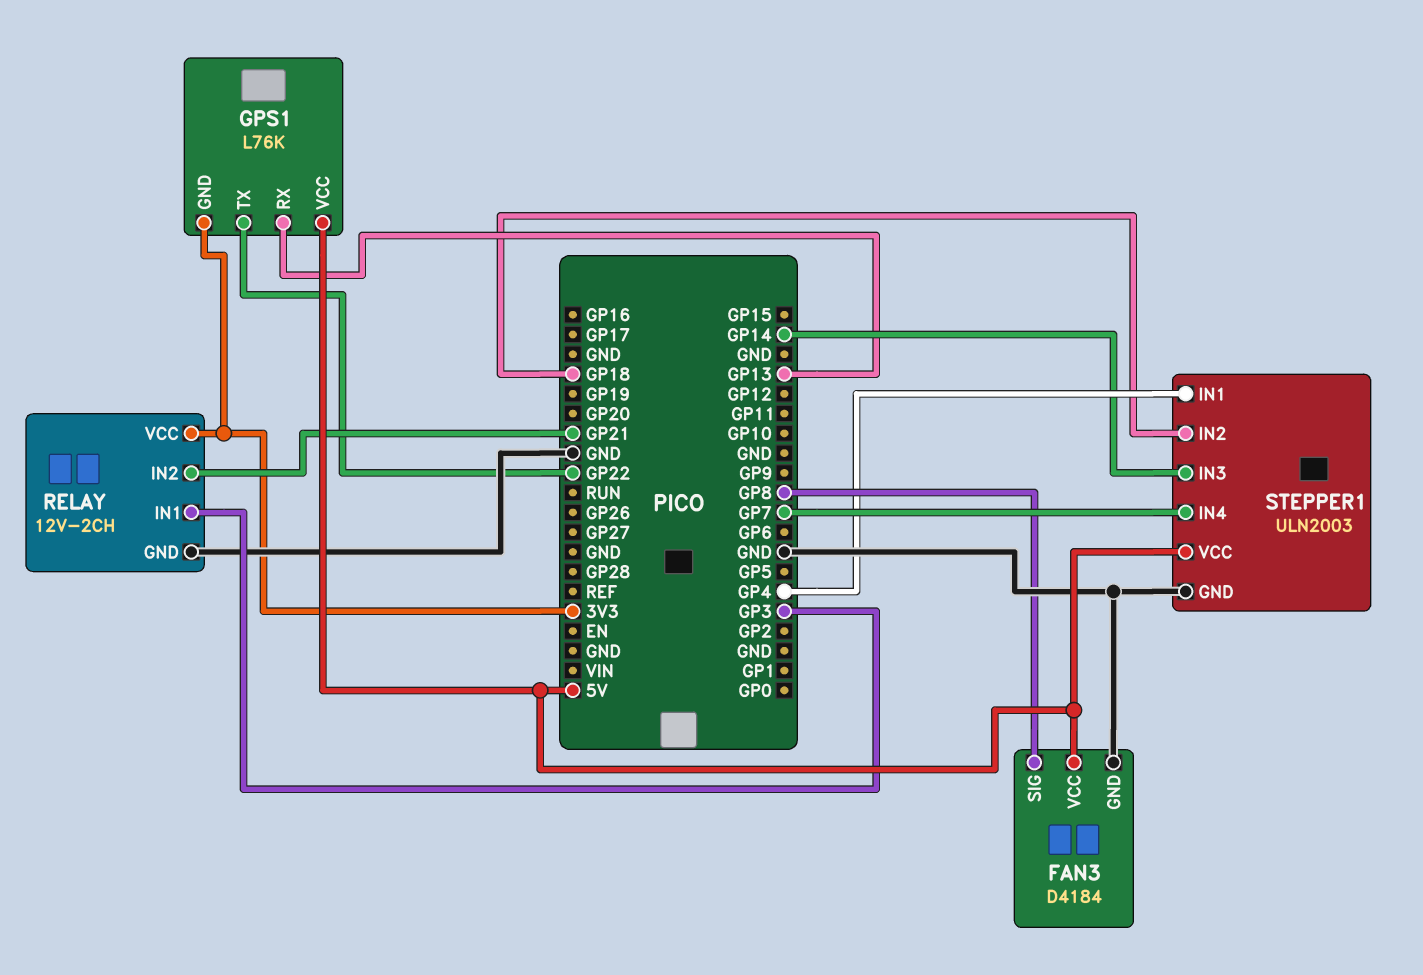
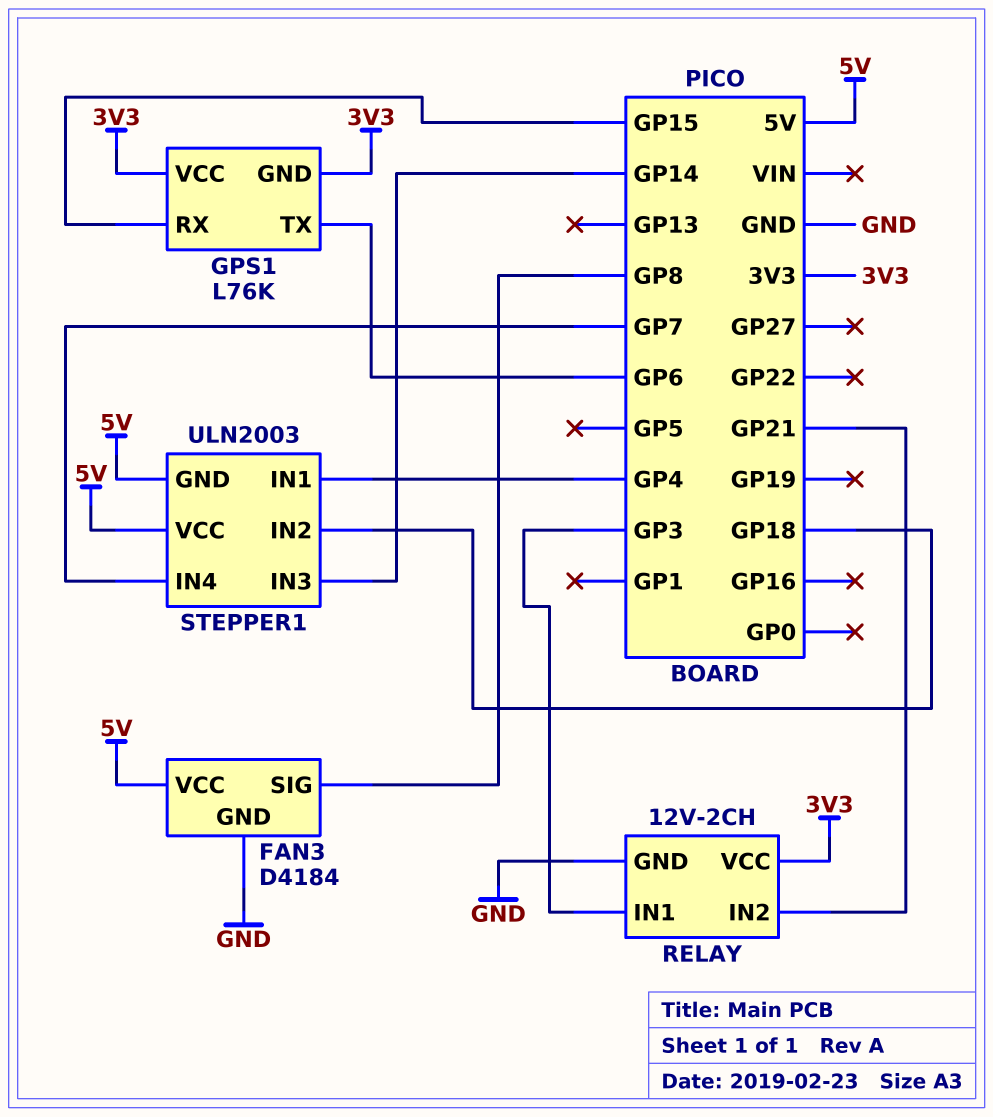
GPS1 pin RX: GP13 -> GP15
GPS1 pin TX: GP22 -> GP6
GPS1 pin VCC: 5V -> 3V3
STEPPER1 pin GND: GND -> 5V

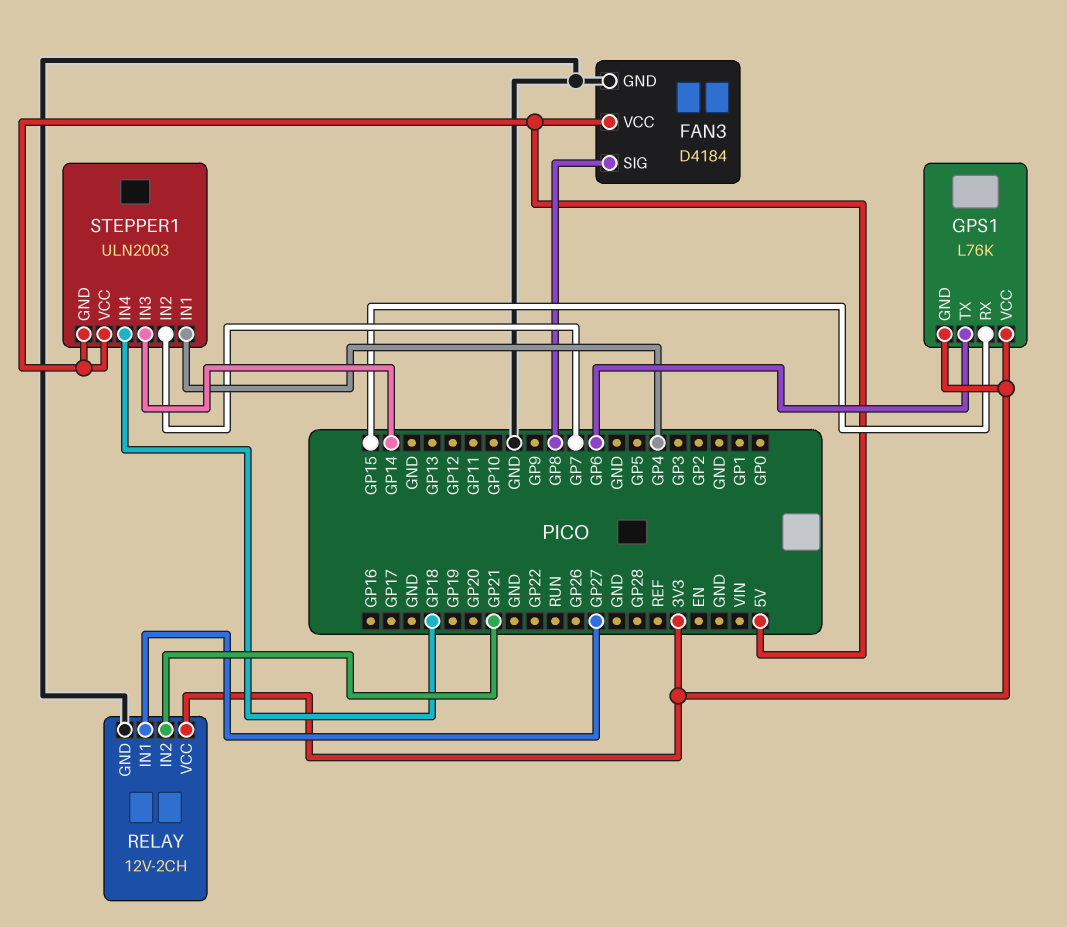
RELAY pin IN1: GP3 -> GP27
STEPPER1 pin IN2: GP18 -> GP7
STEPPER1 pin IN4: GP7 -> GP18

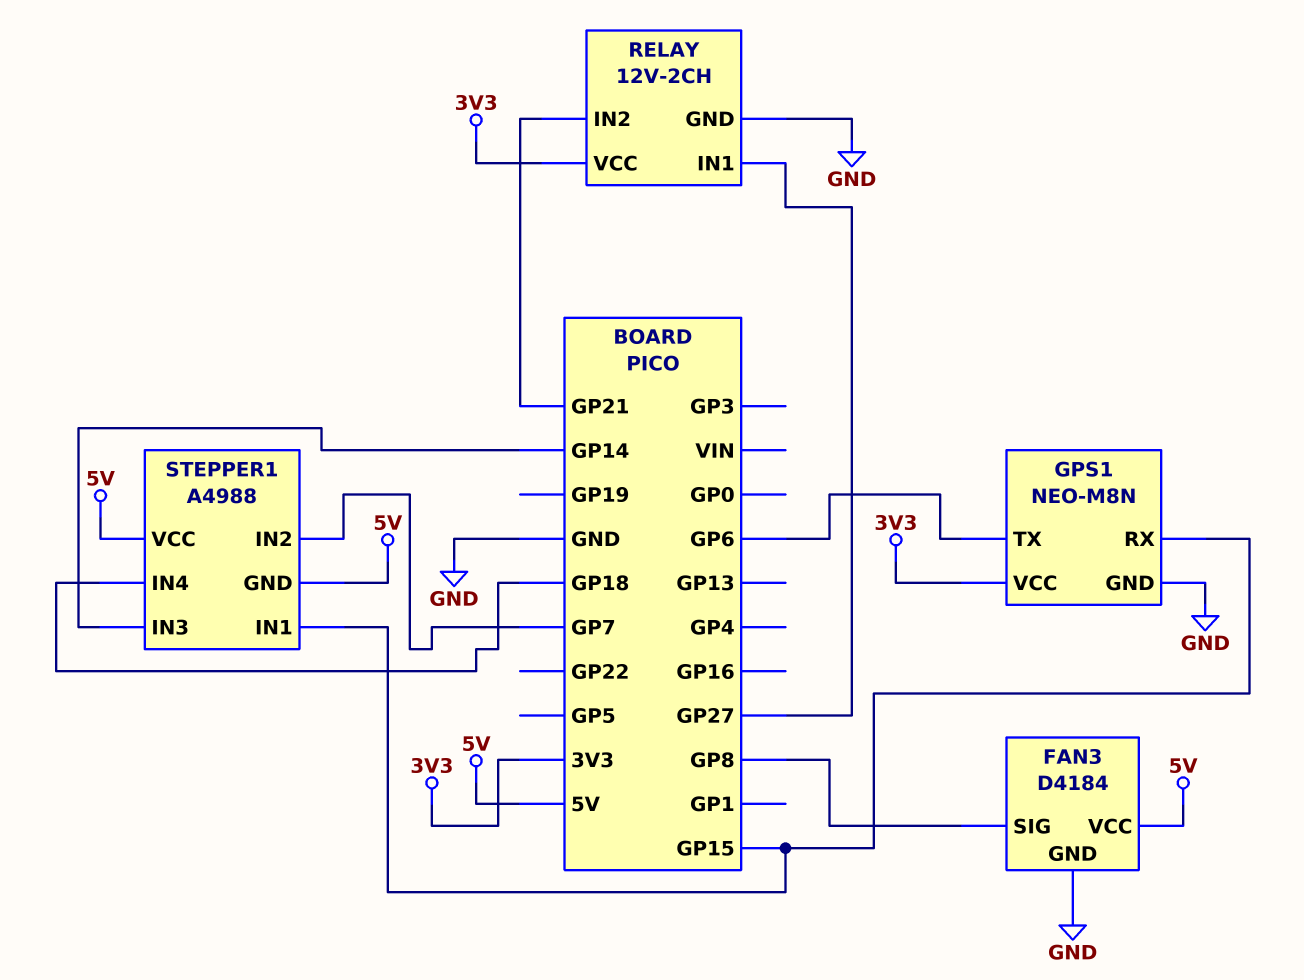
GPS1: L76K -> NEO-M8N
GPS1 pin GND: 3V3 -> GND
STEPPER1: ULN2003 -> A4988
STEPPER1 pin IN1: GP4 -> GP15

